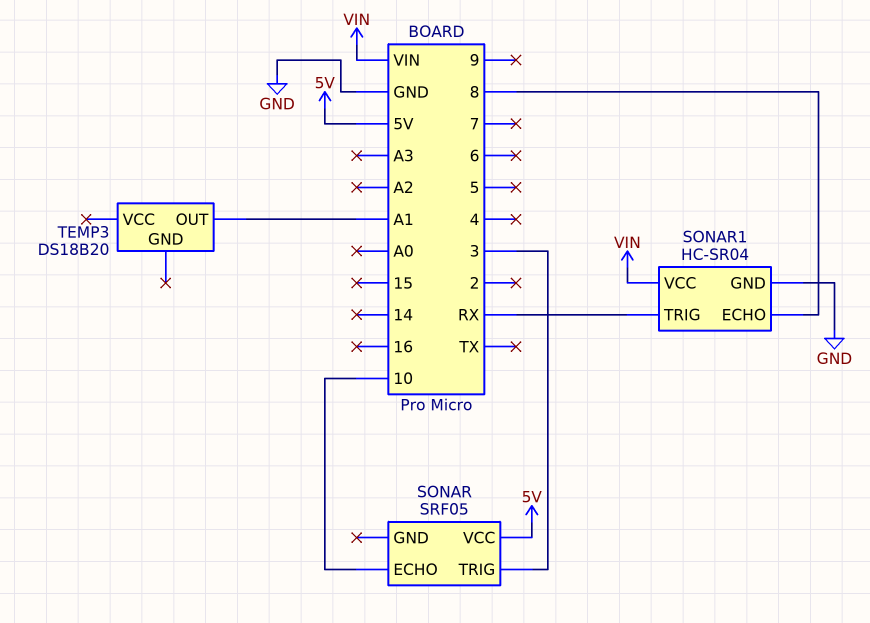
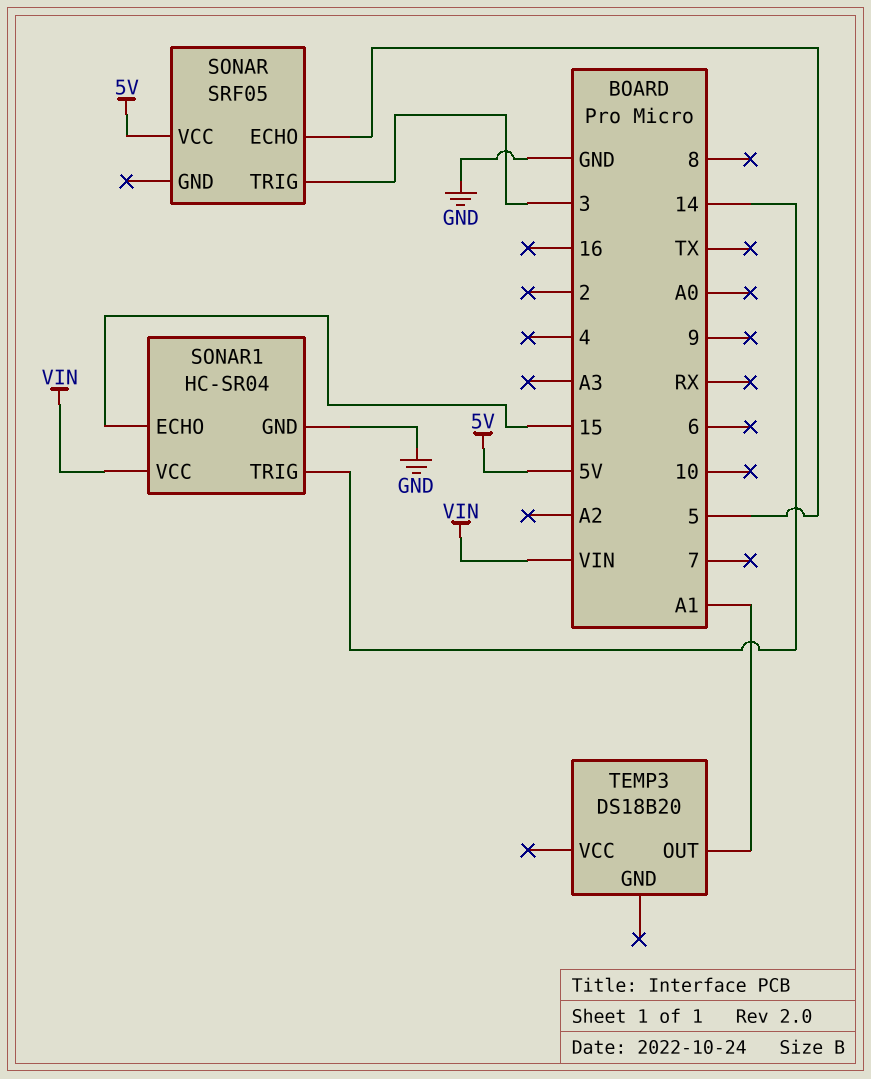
SONAR pin ECHO: 10 -> 5
SONAR1 pin ECHO: 8 -> 15
SONAR1 pin TRIG: RX -> 14

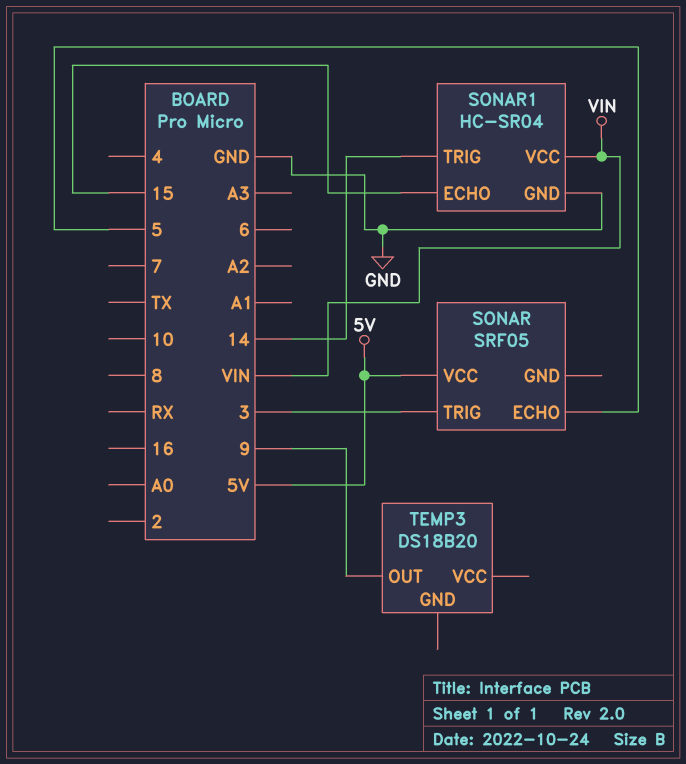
TEMP3 pin OUT: A1 -> 9

